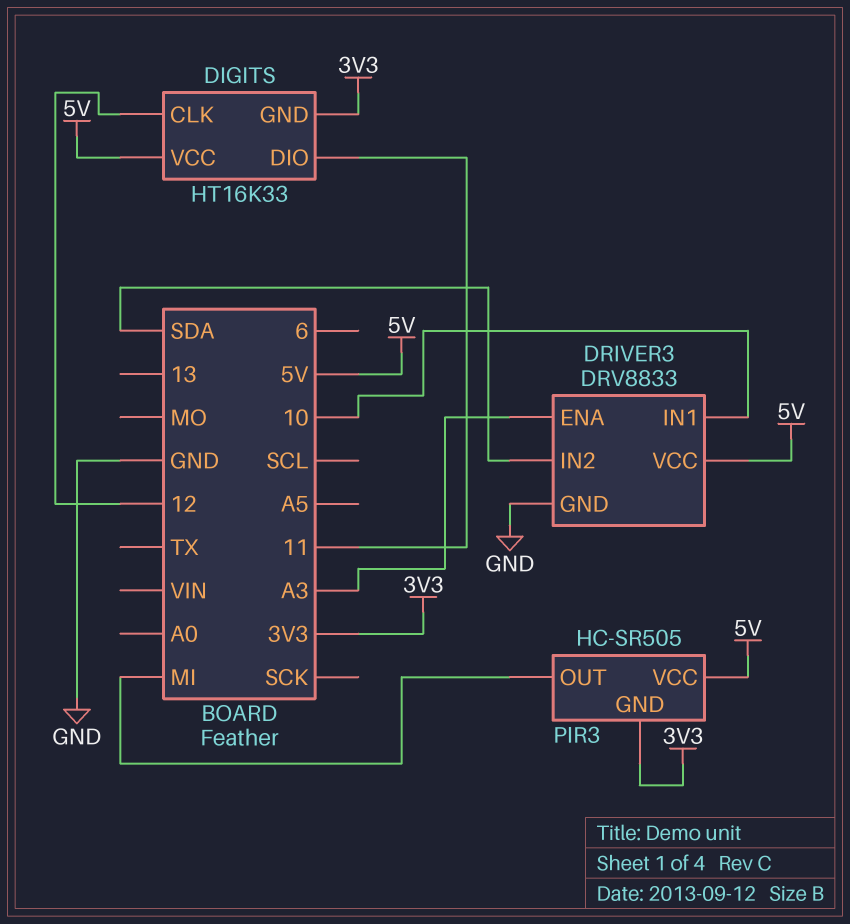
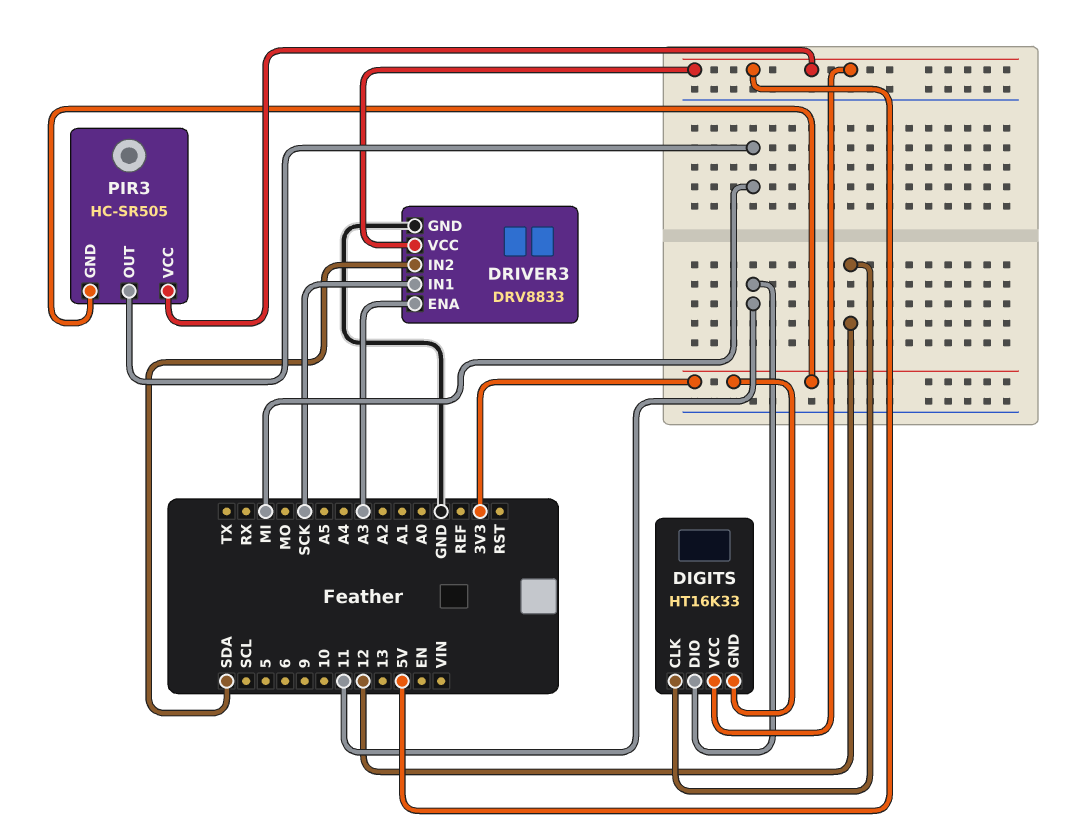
DRIVER3 pin IN1: 10 -> SCK

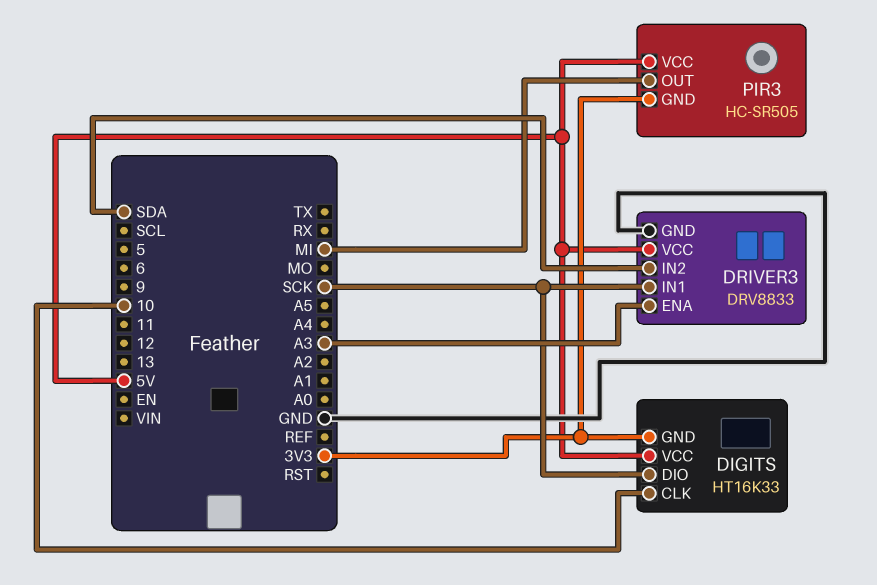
DIGITS pin CLK: 12 -> 10
DIGITS pin DIO: 11 -> SCK

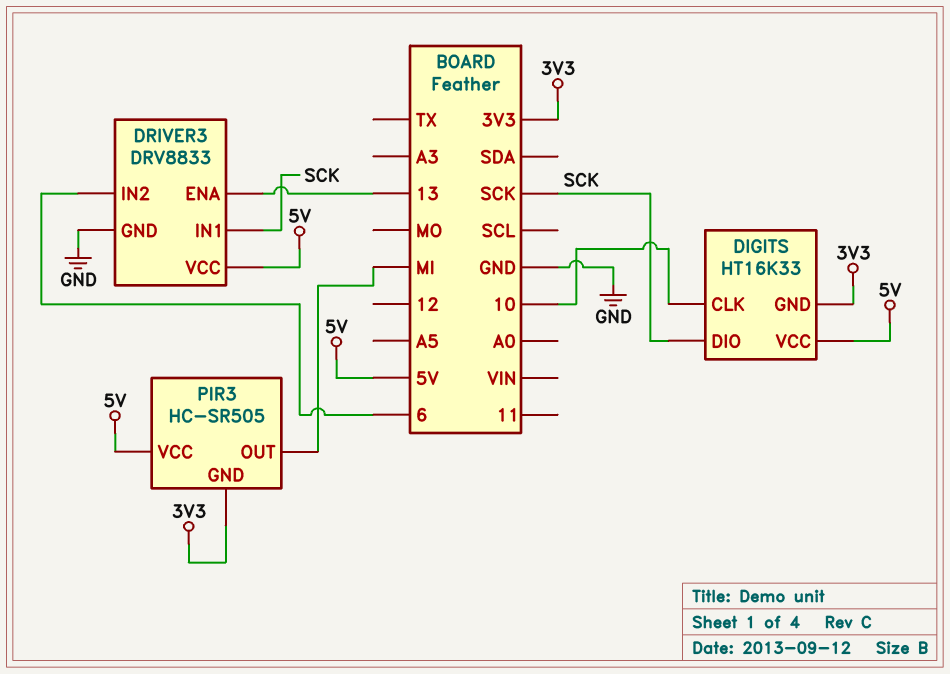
DRIVER3 pin ENA: A3 -> 13
DRIVER3 pin IN2: SDA -> 6

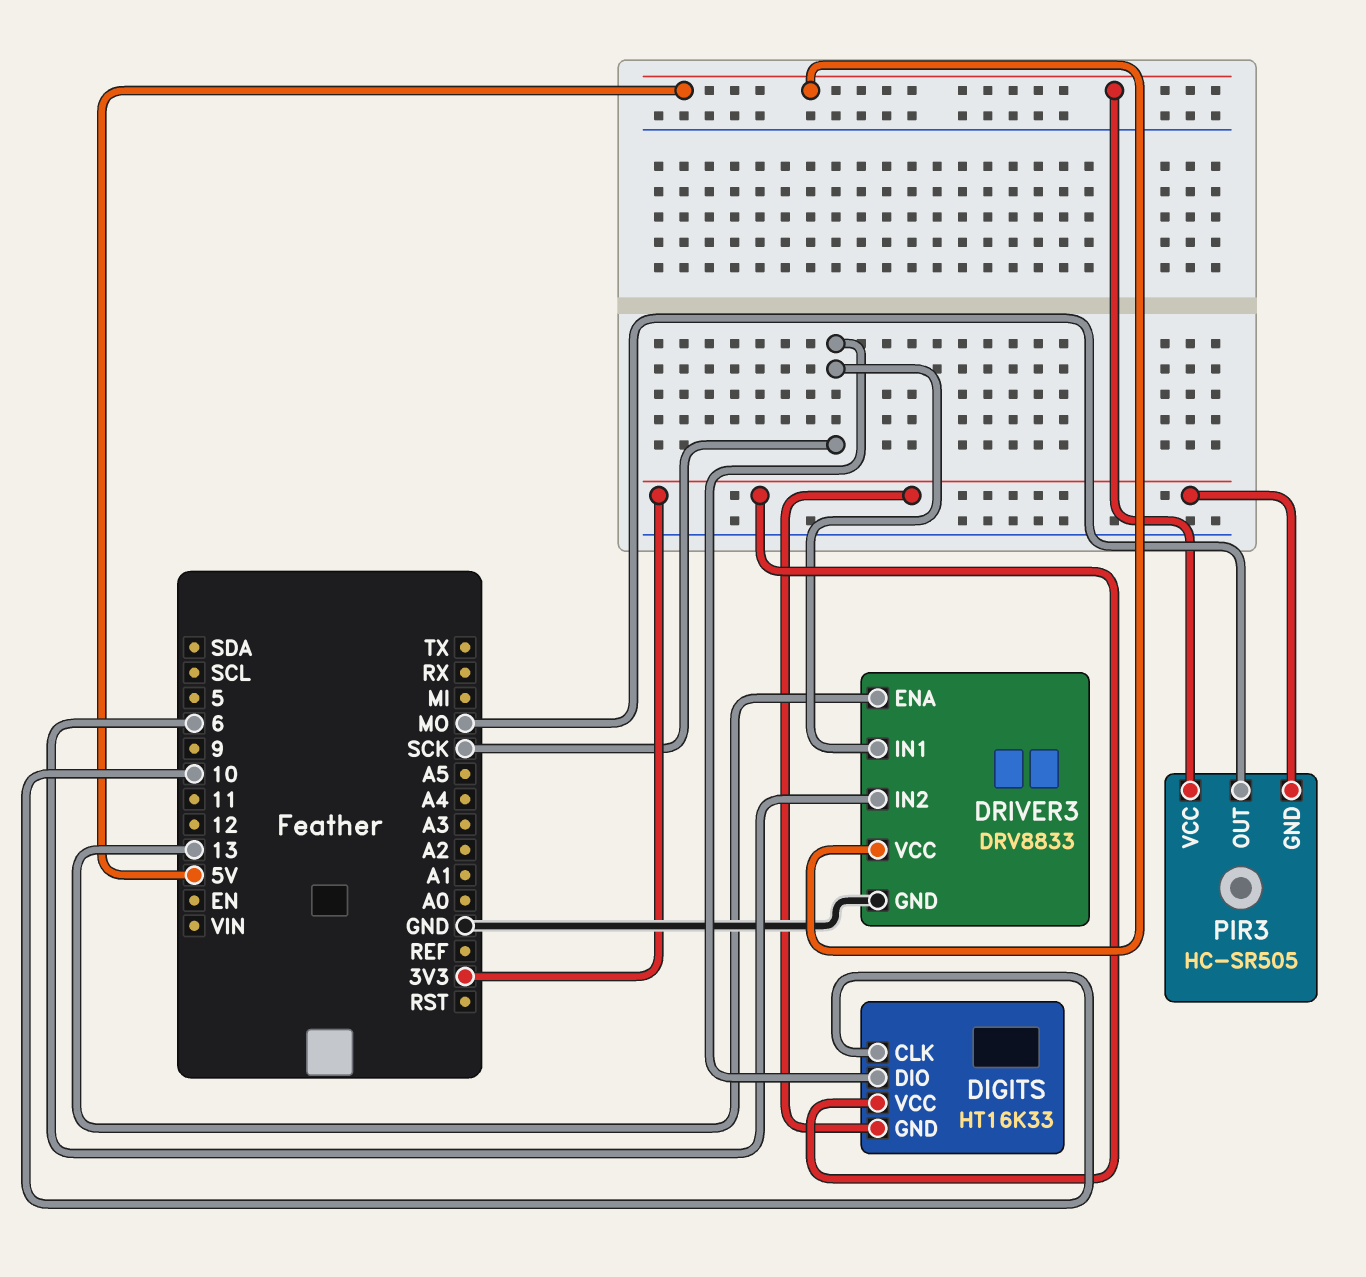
DIGITS pin VCC: 5V -> 3V3
PIR3 pin OUT: MI -> MO

